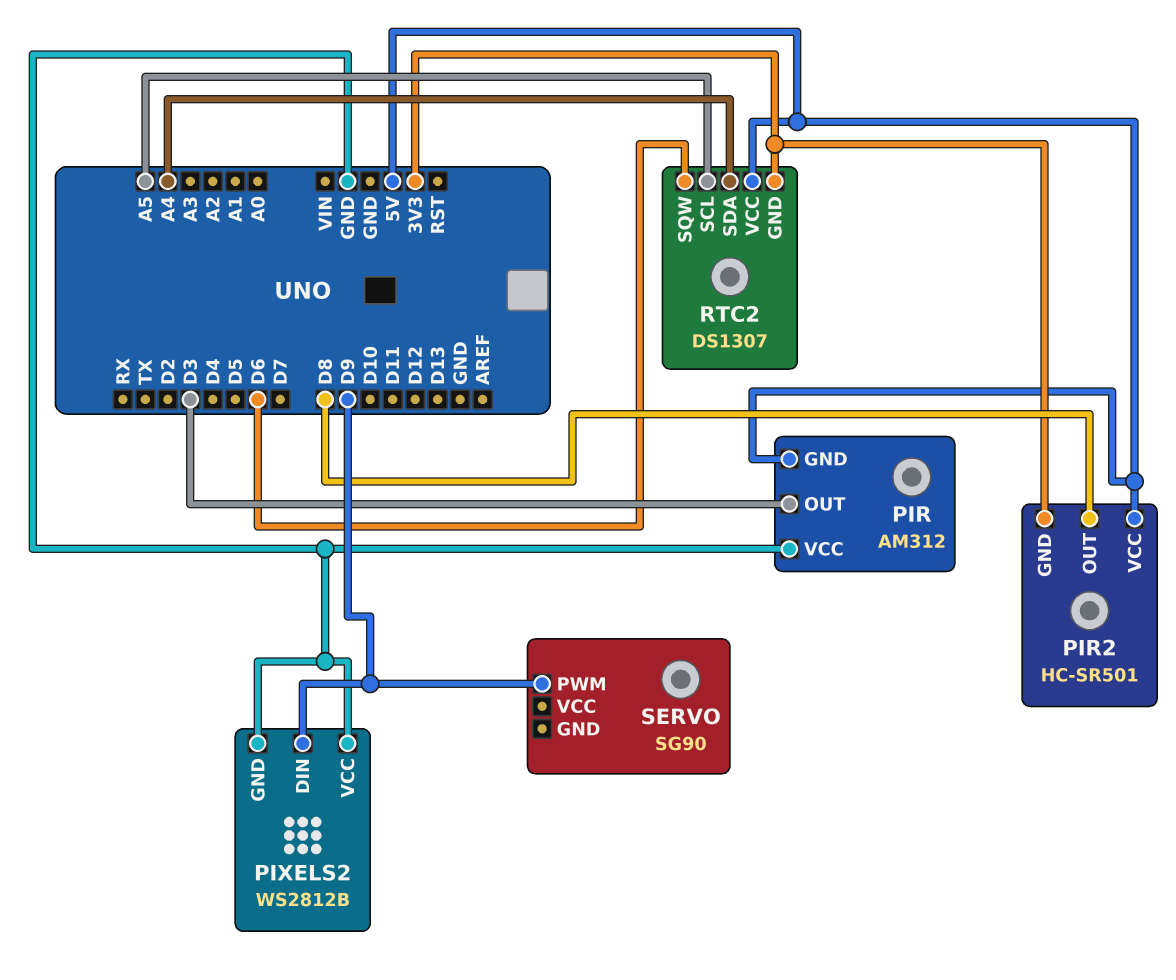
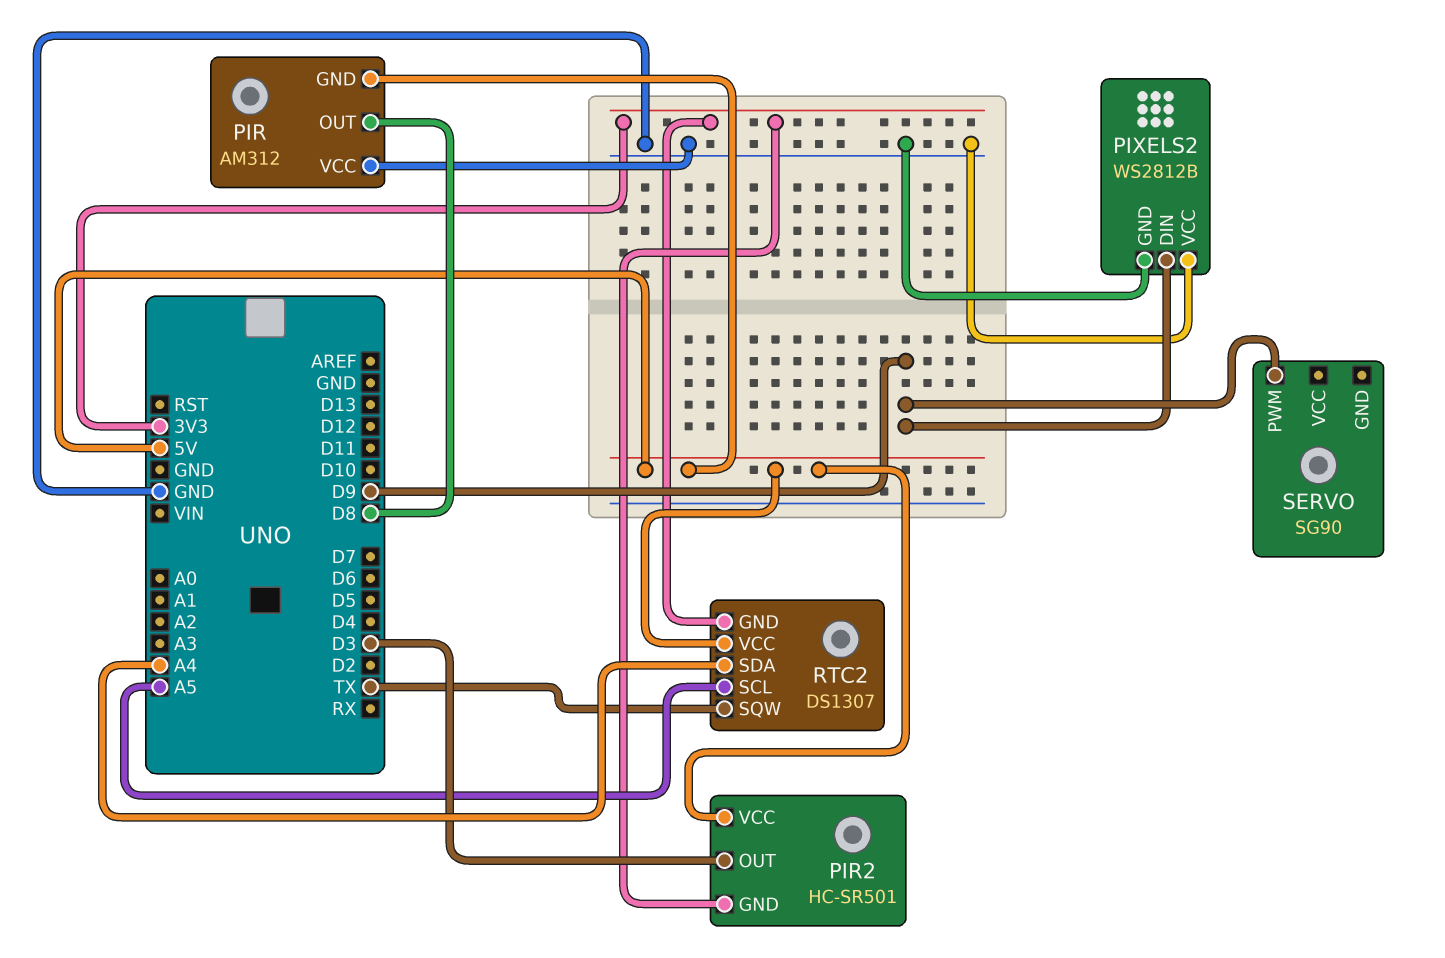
PIR pin OUT: D3 -> D8
PIR2 pin OUT: D8 -> D3
RTC2 pin SQW: D6 -> TX

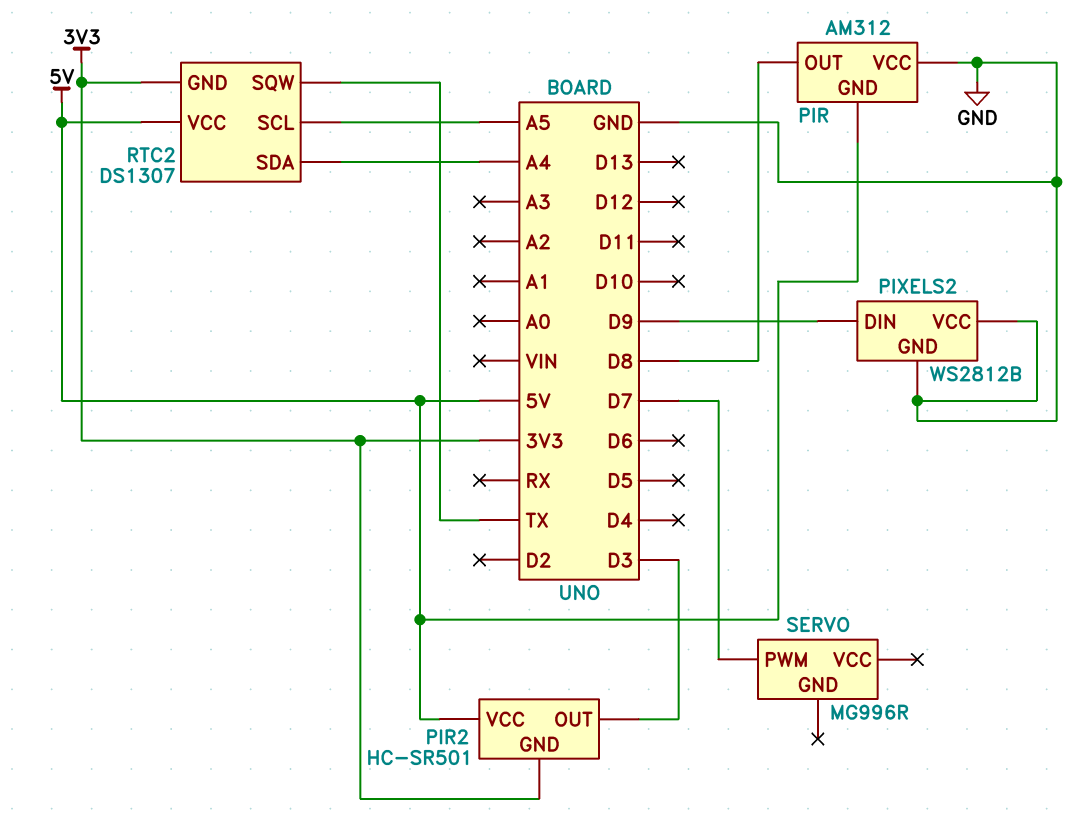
SERVO: SG90 -> MG996R
SERVO pin PWM: D9 -> D7

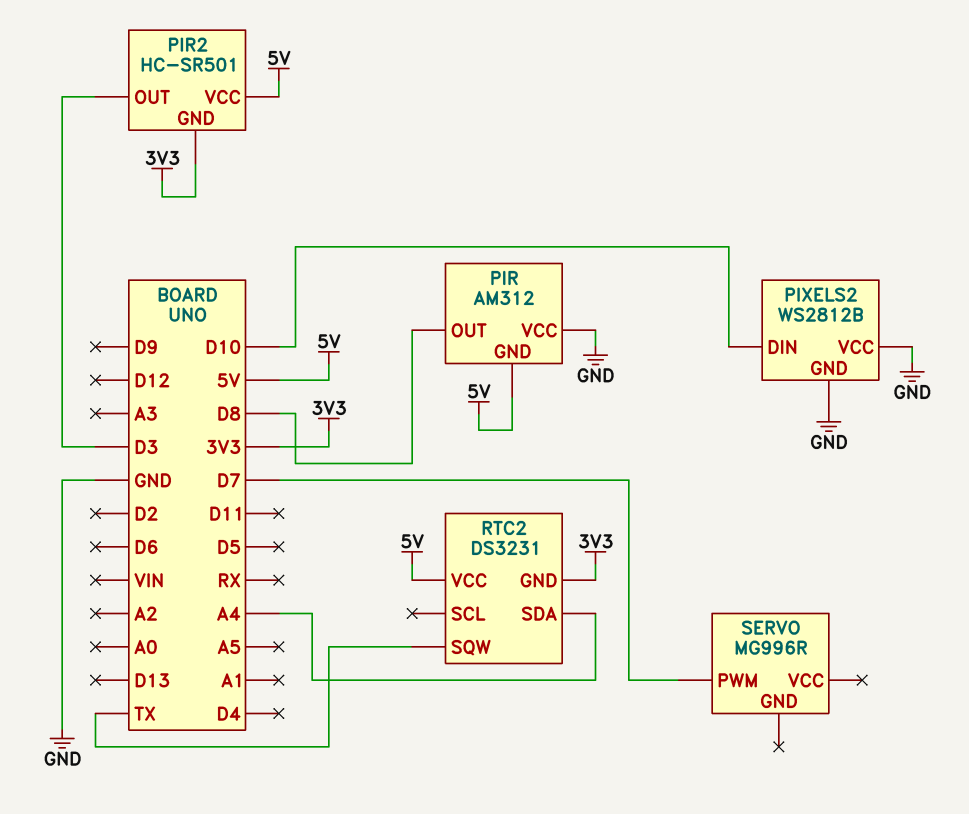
PIXELS2 pin DIN: D9 -> D10
RTC2: DS1307 -> DS3231
RTC2 pin SCL: A5 -> none

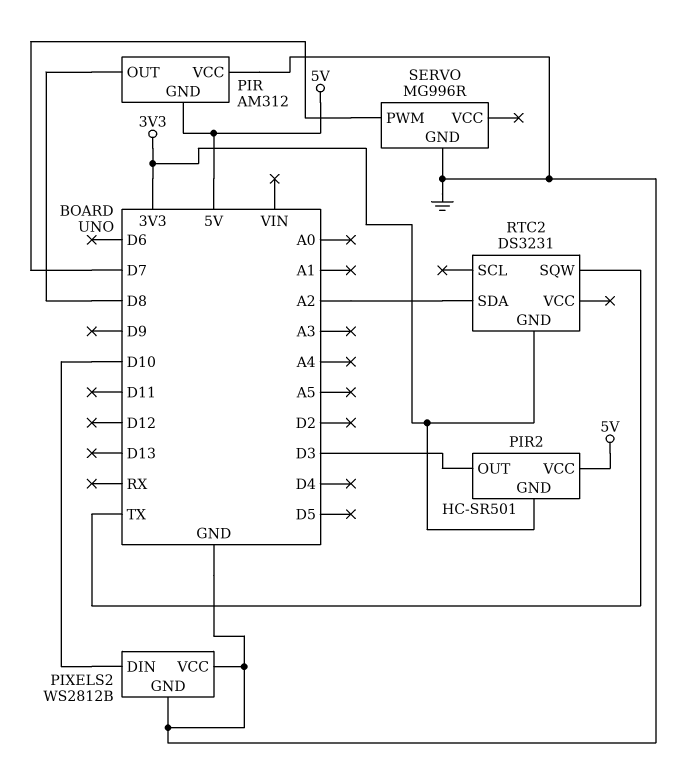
RTC2 pin SDA: A4 -> A2
RTC2 pin VCC: 5V -> none
SERVO pin GND: none -> GND

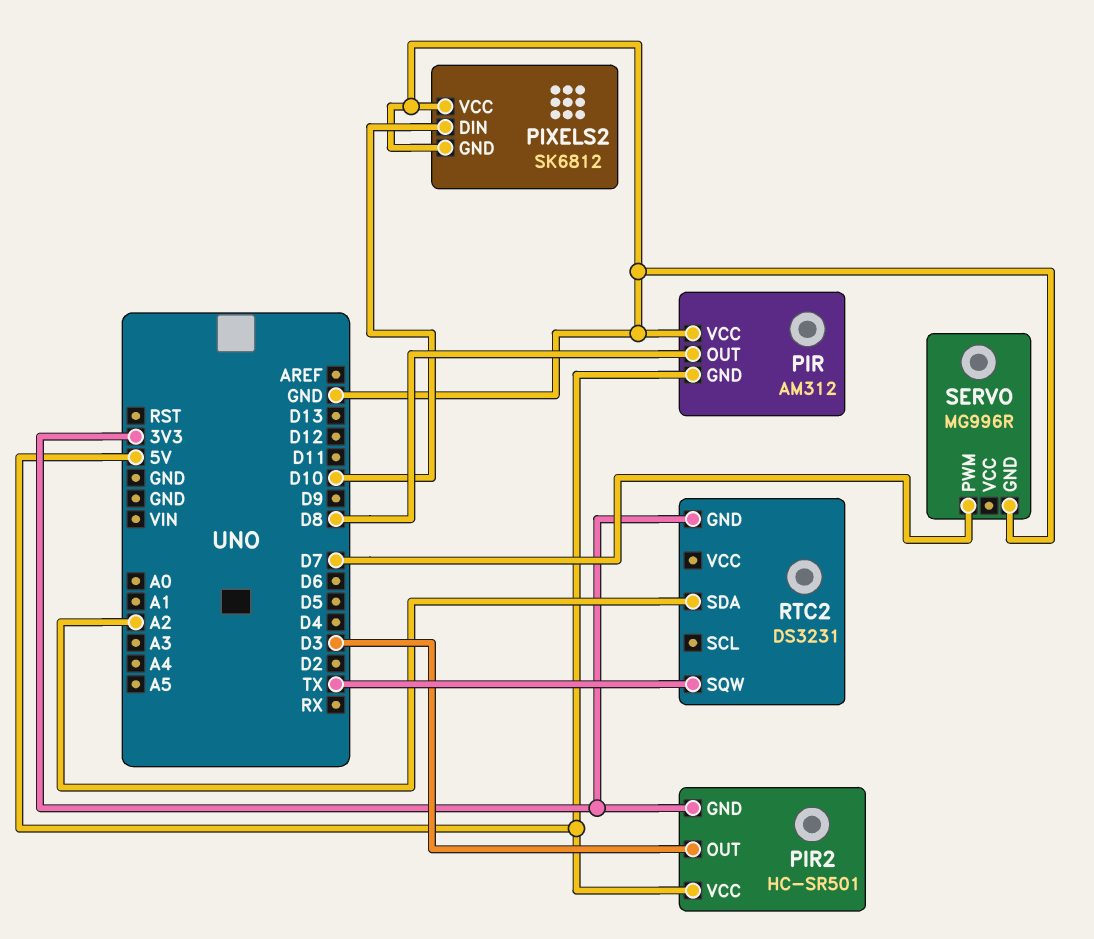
PIXELS2: WS2812B -> SK6812

